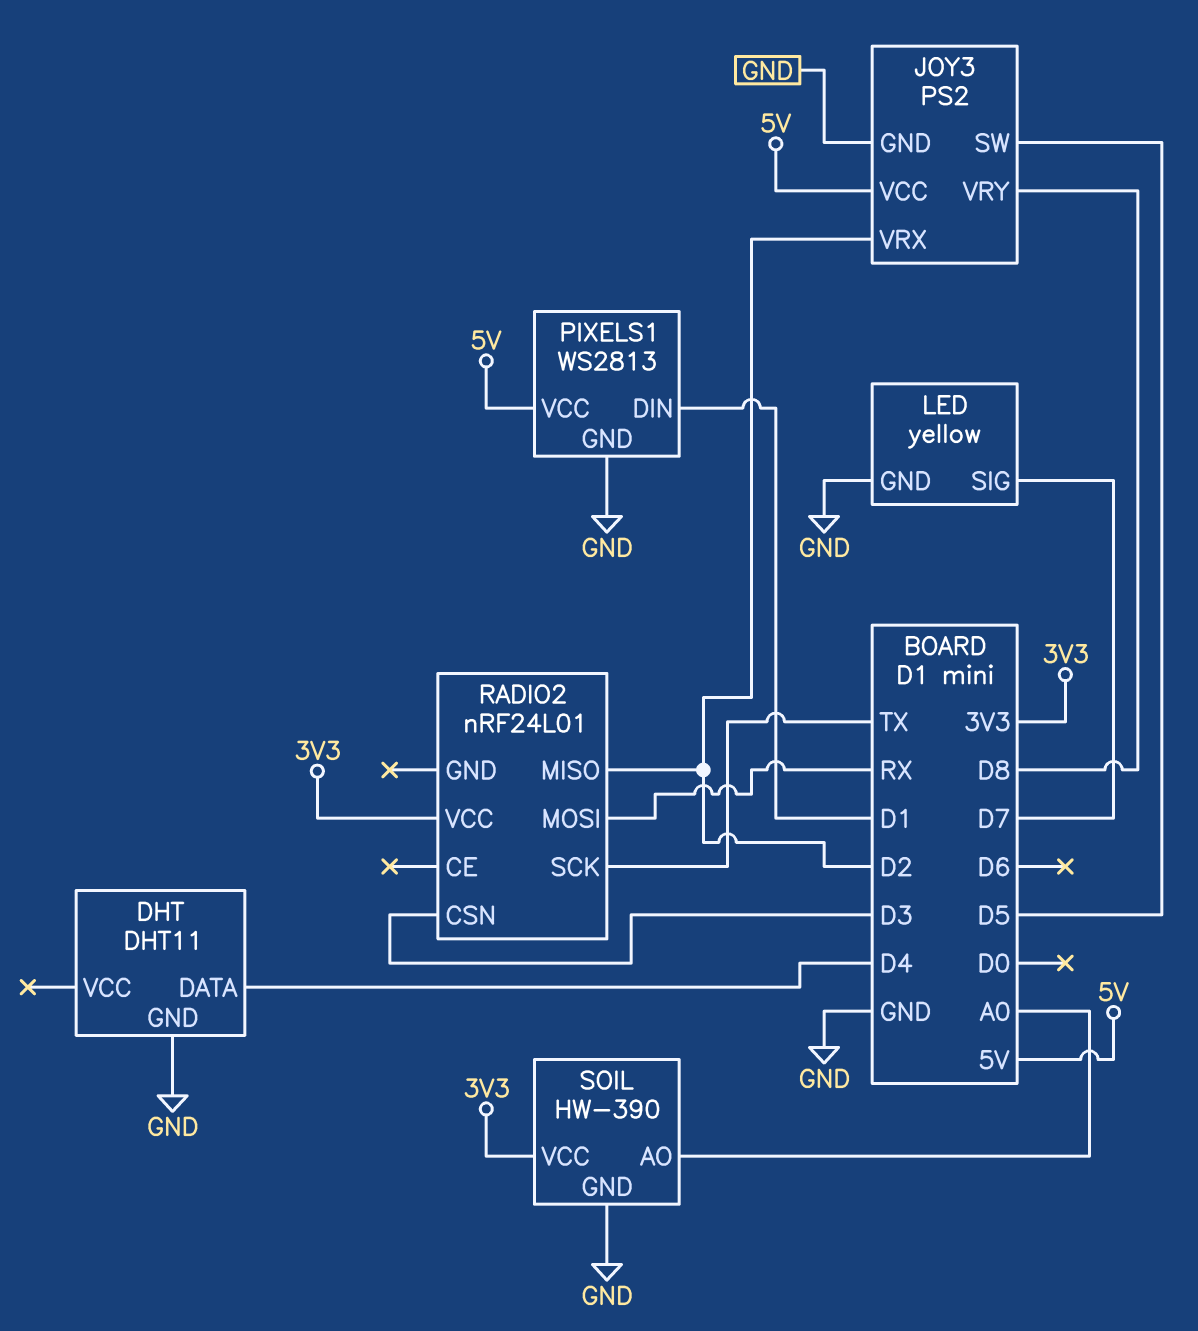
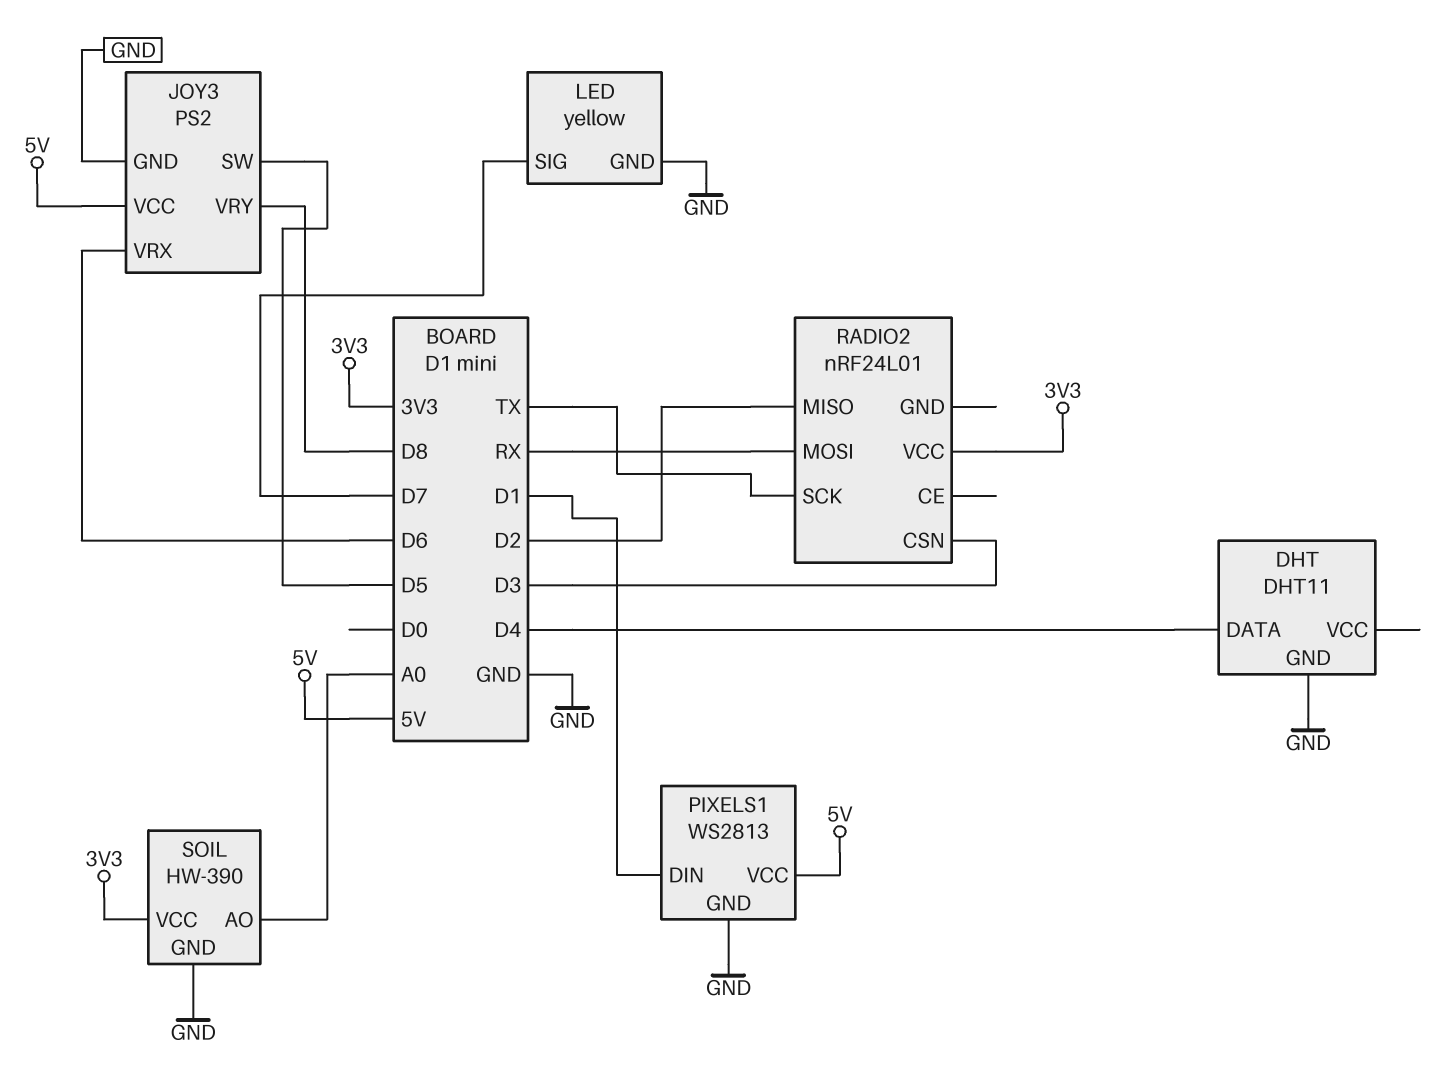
JOY3 pin VRX: D2 -> D6

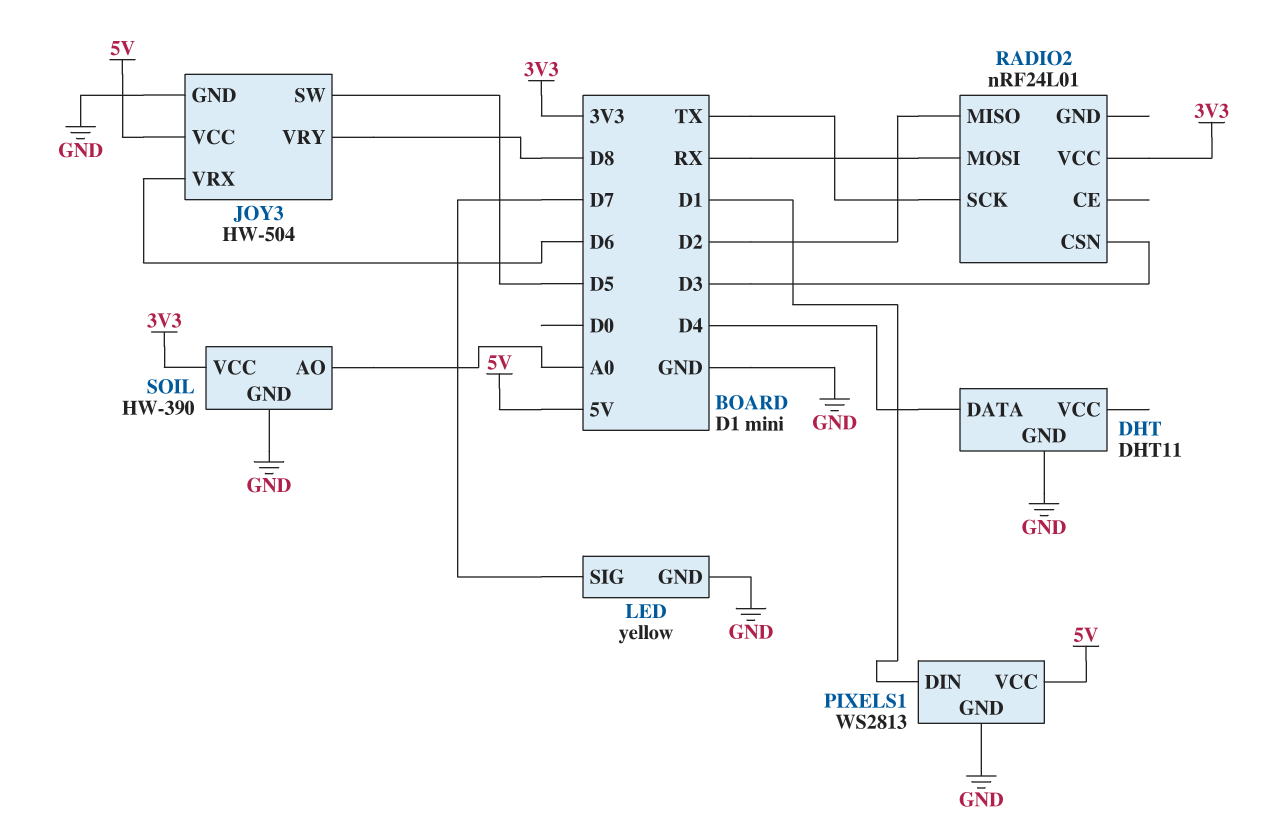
JOY3: PS2 -> HW-504

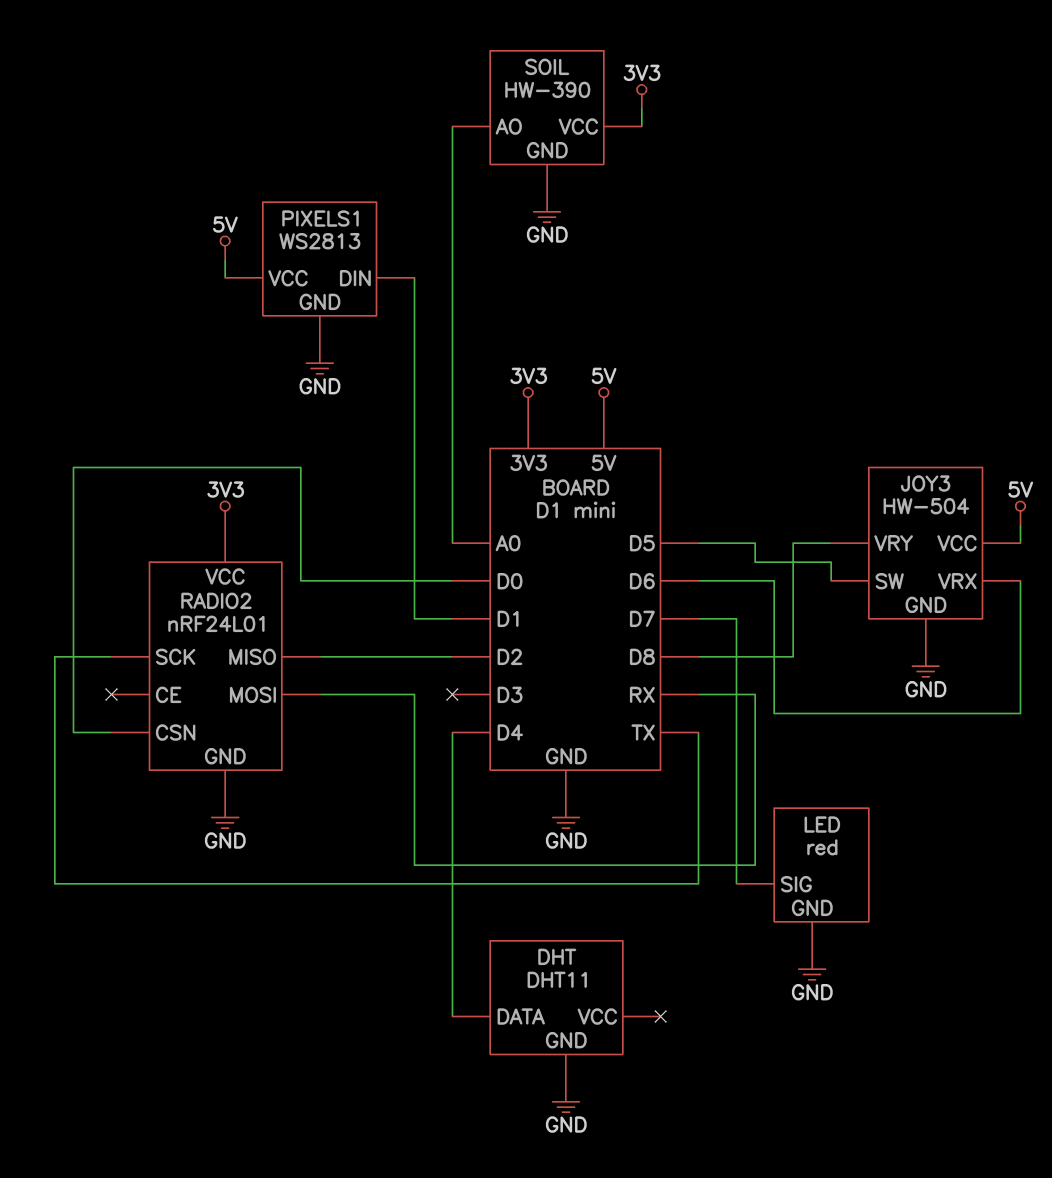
LED: yellow -> red
RADIO2 pin CSN: D3 -> D0
RADIO2 pin GND: none -> GND

